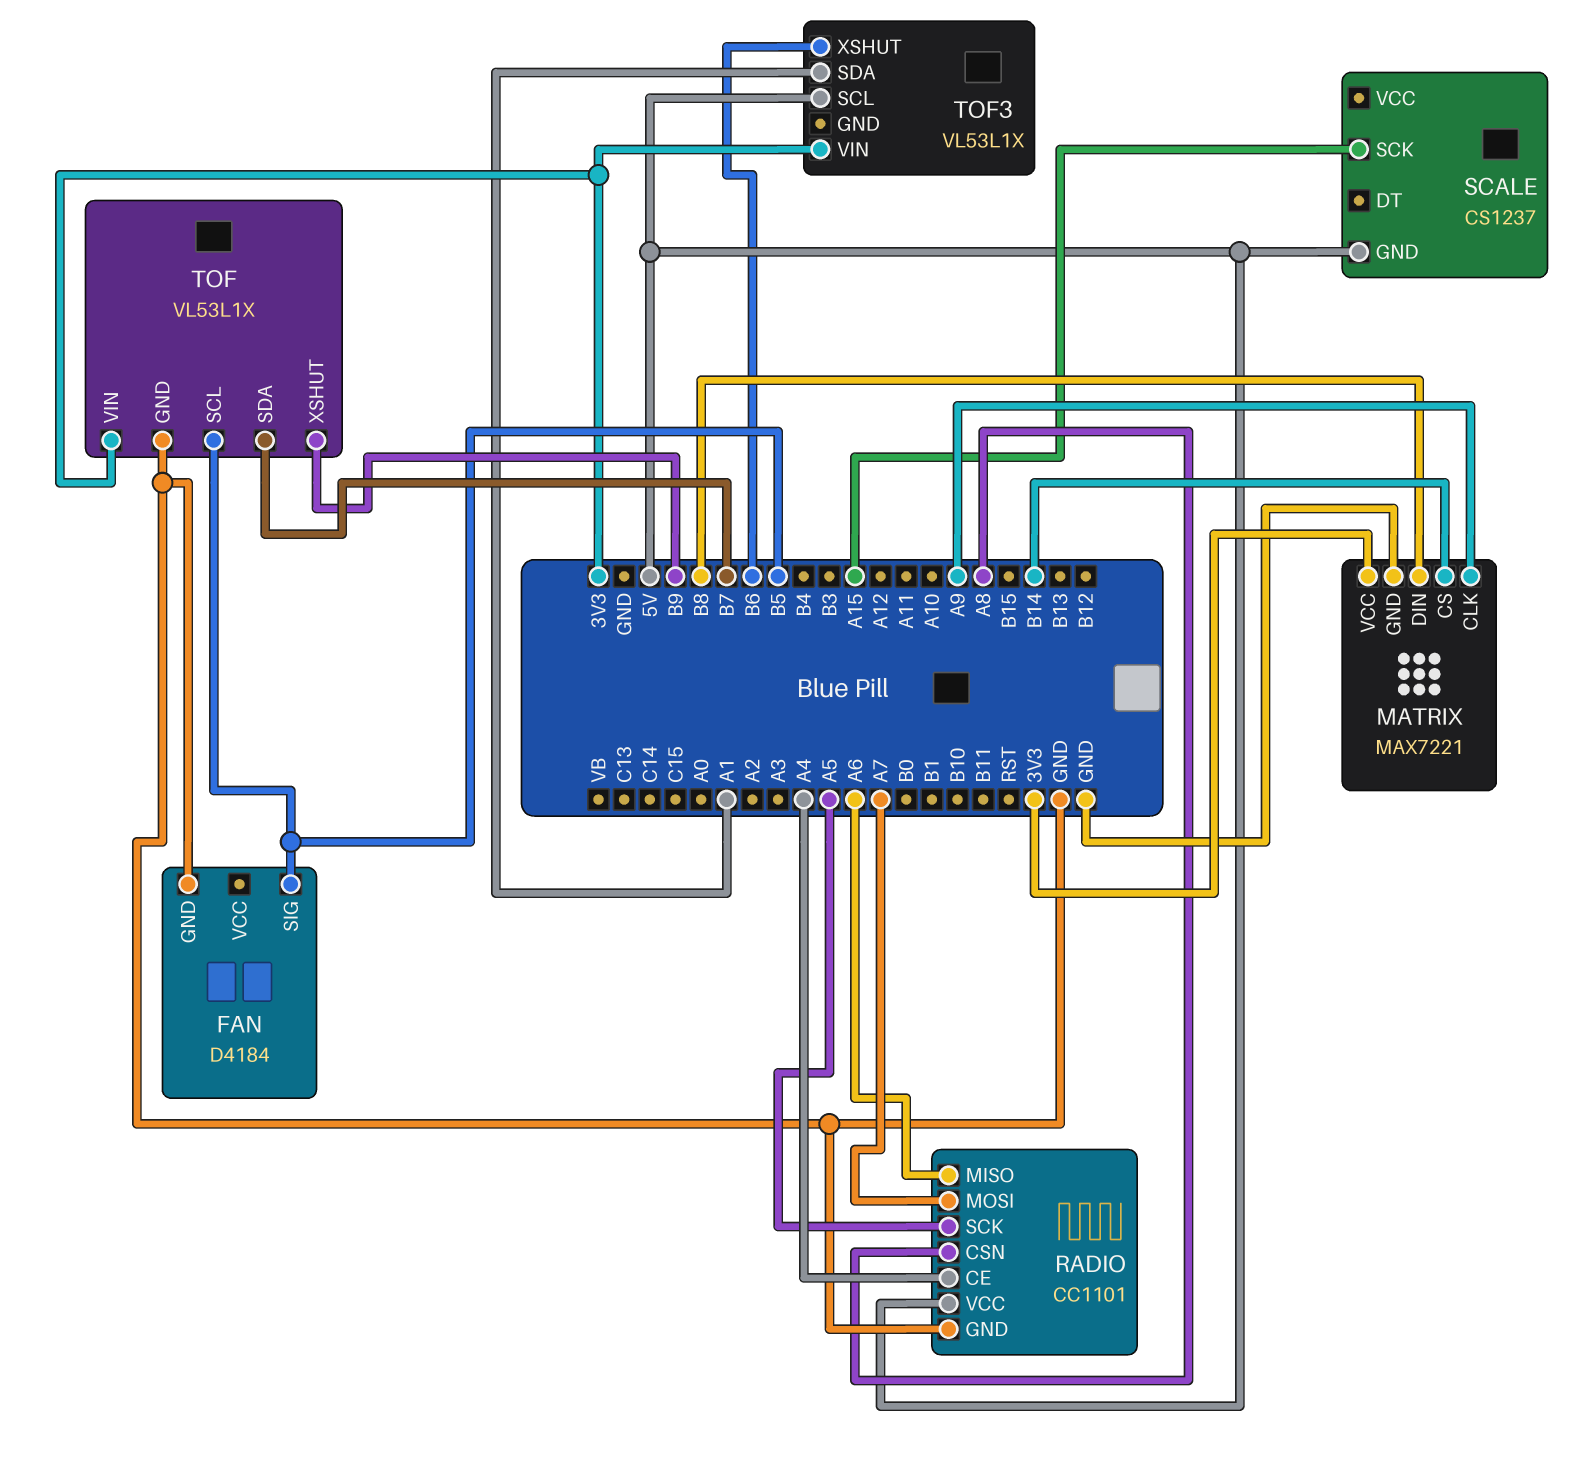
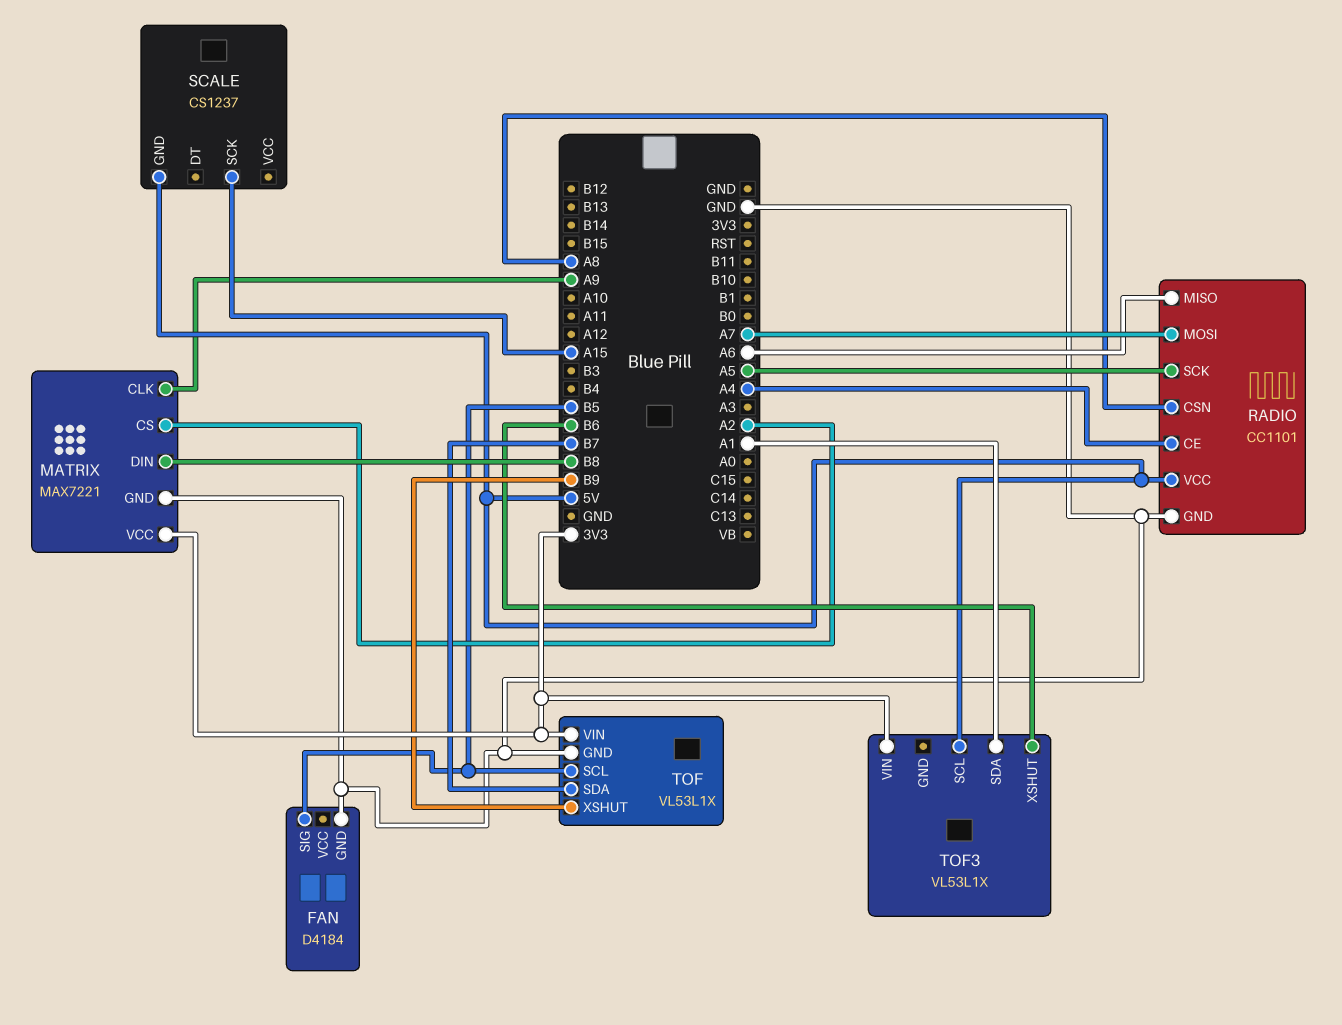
MATRIX pin CS: B14 -> A2

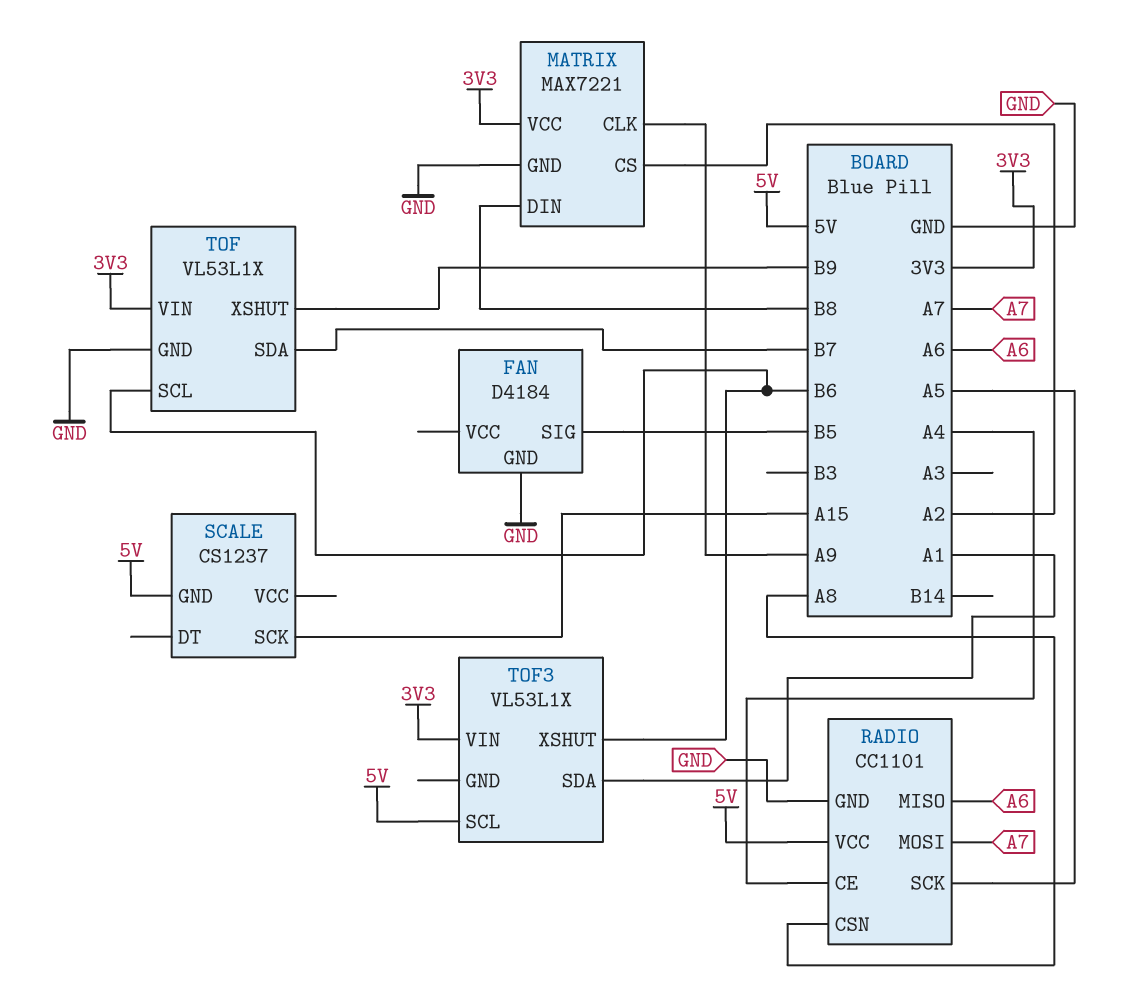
TOF pin SCL: B5 -> B6

